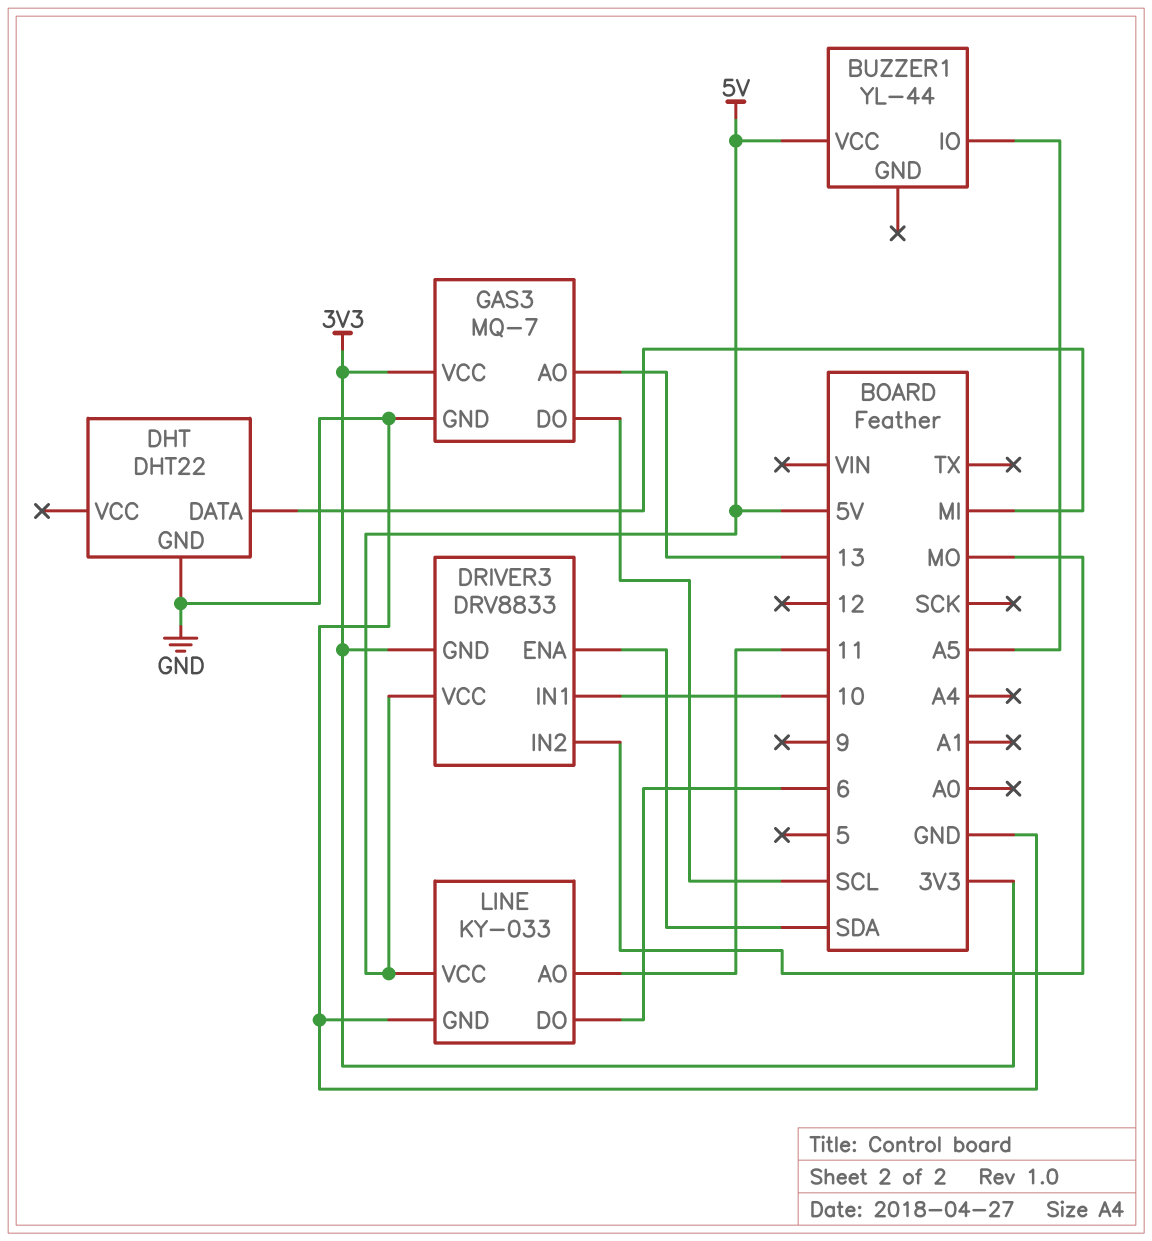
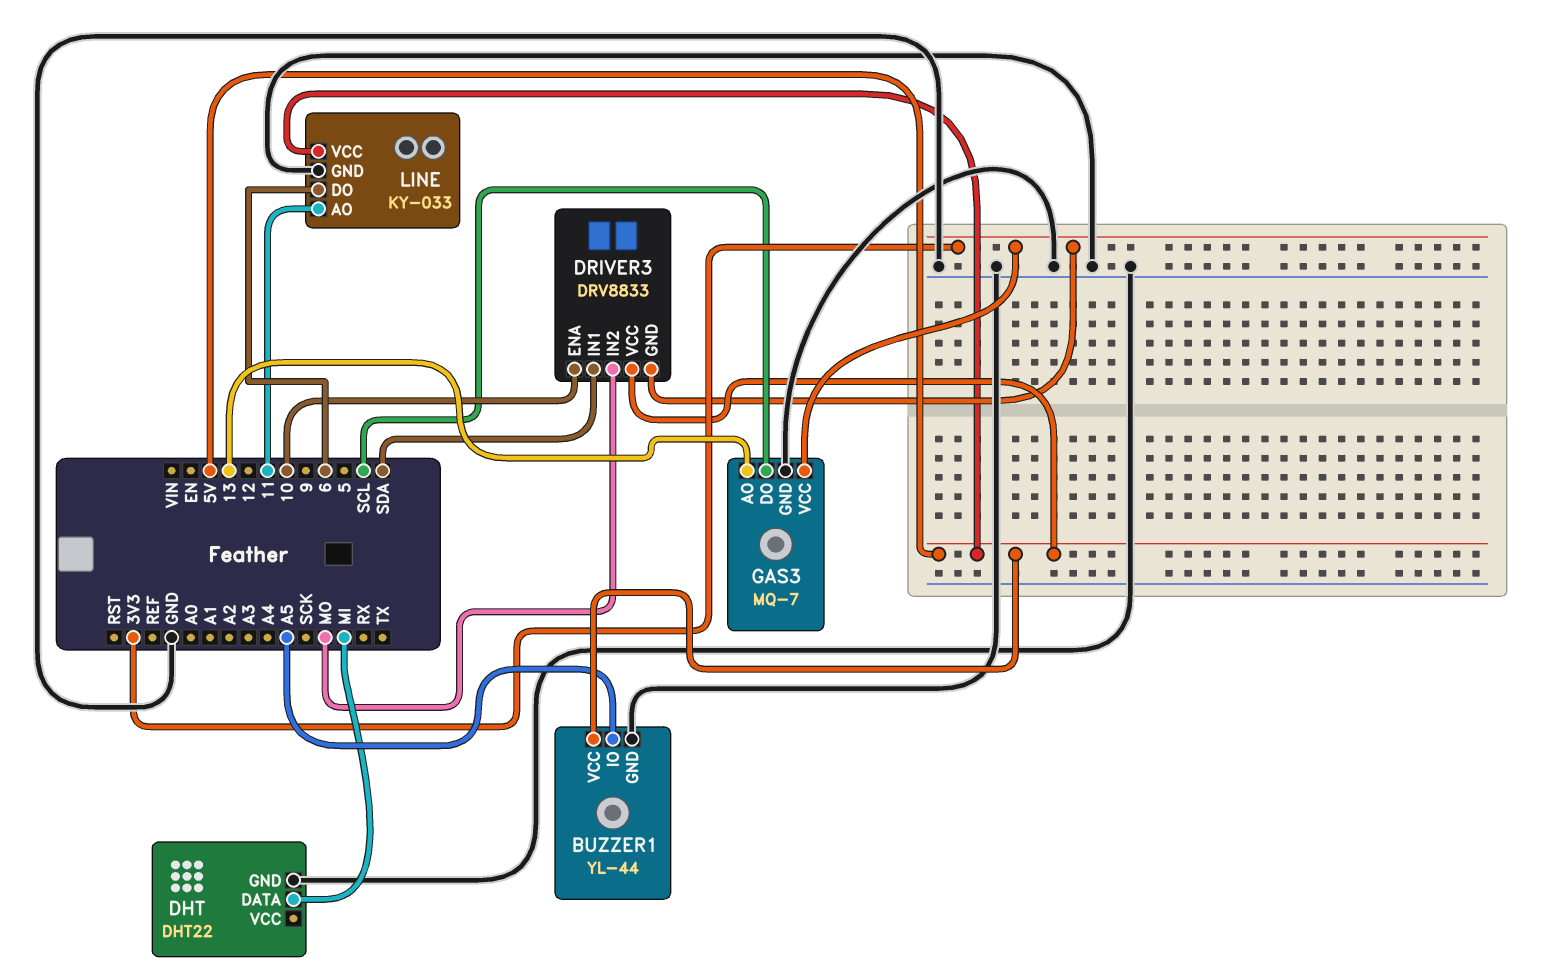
BUZZER1 pin GND: none -> GND
DRIVER3 pin ENA: SDA -> 10
DRIVER3 pin IN1: 10 -> SDA

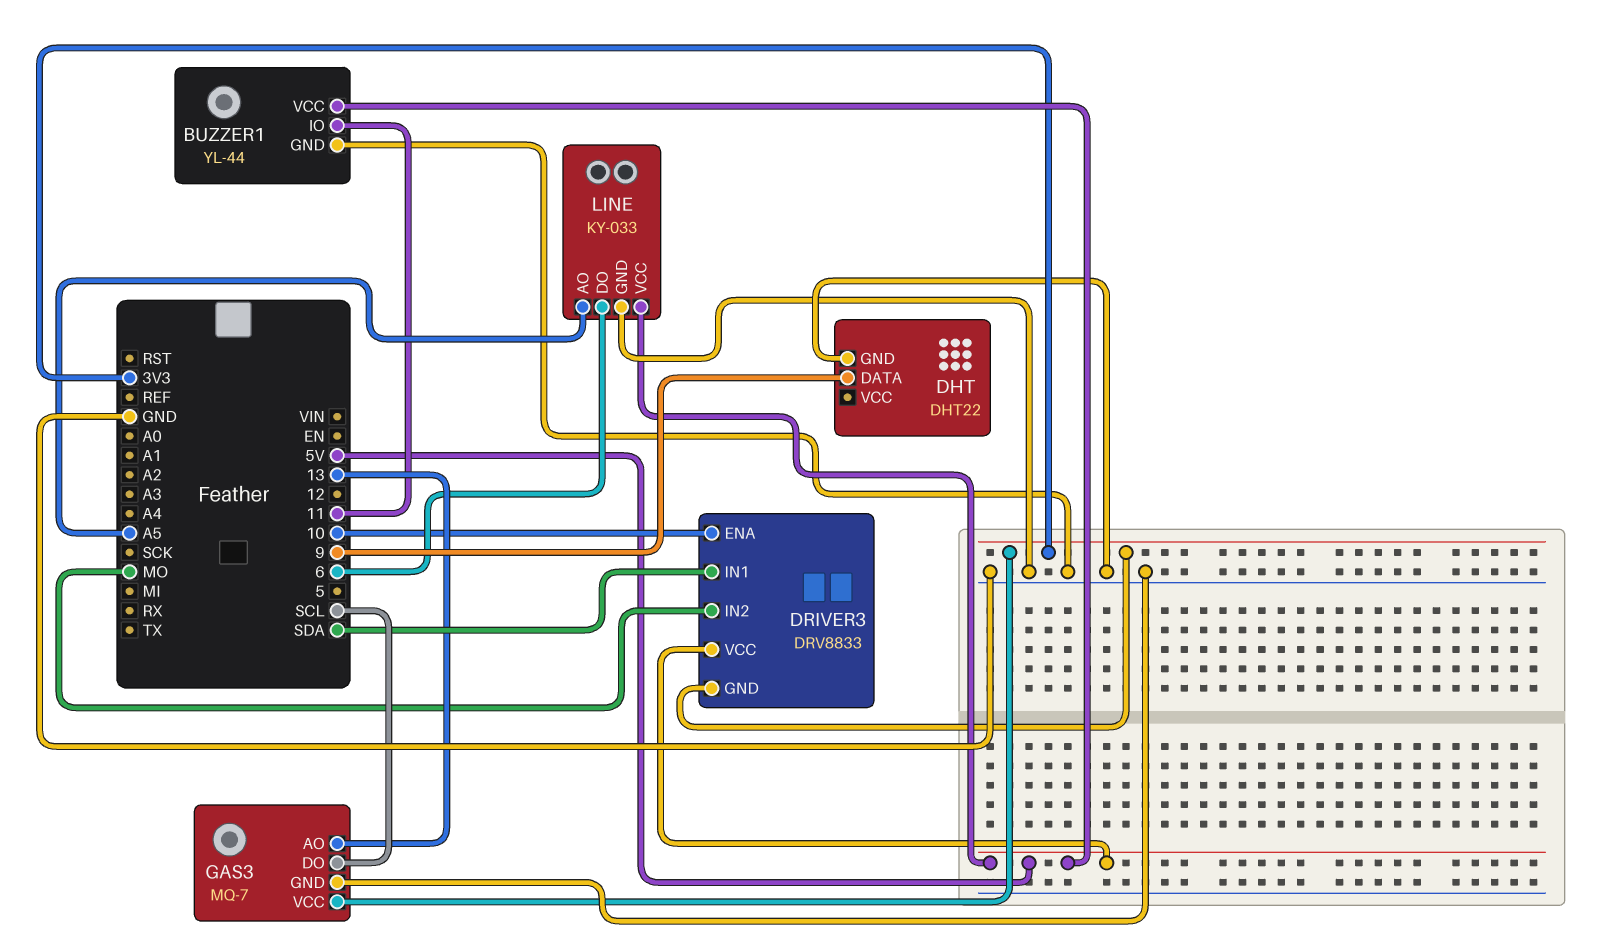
BUZZER1 pin IO: A5 -> 11
DHT pin DATA: MI -> 9
LINE pin AO: 11 -> A5

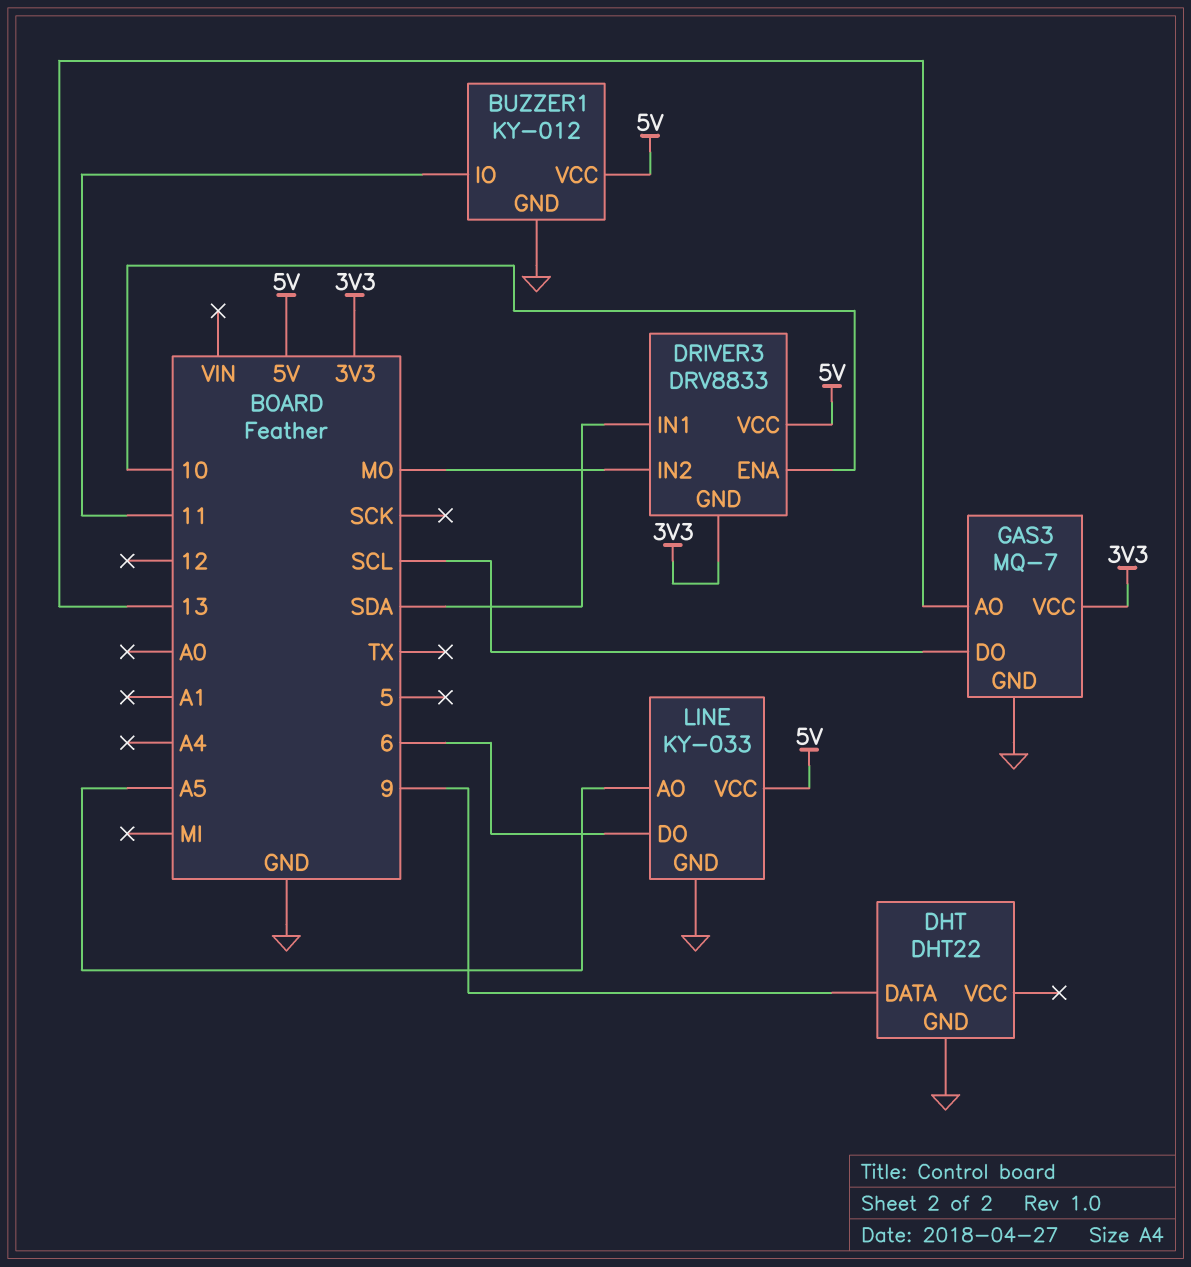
BUZZER1: YL-44 -> KY-012

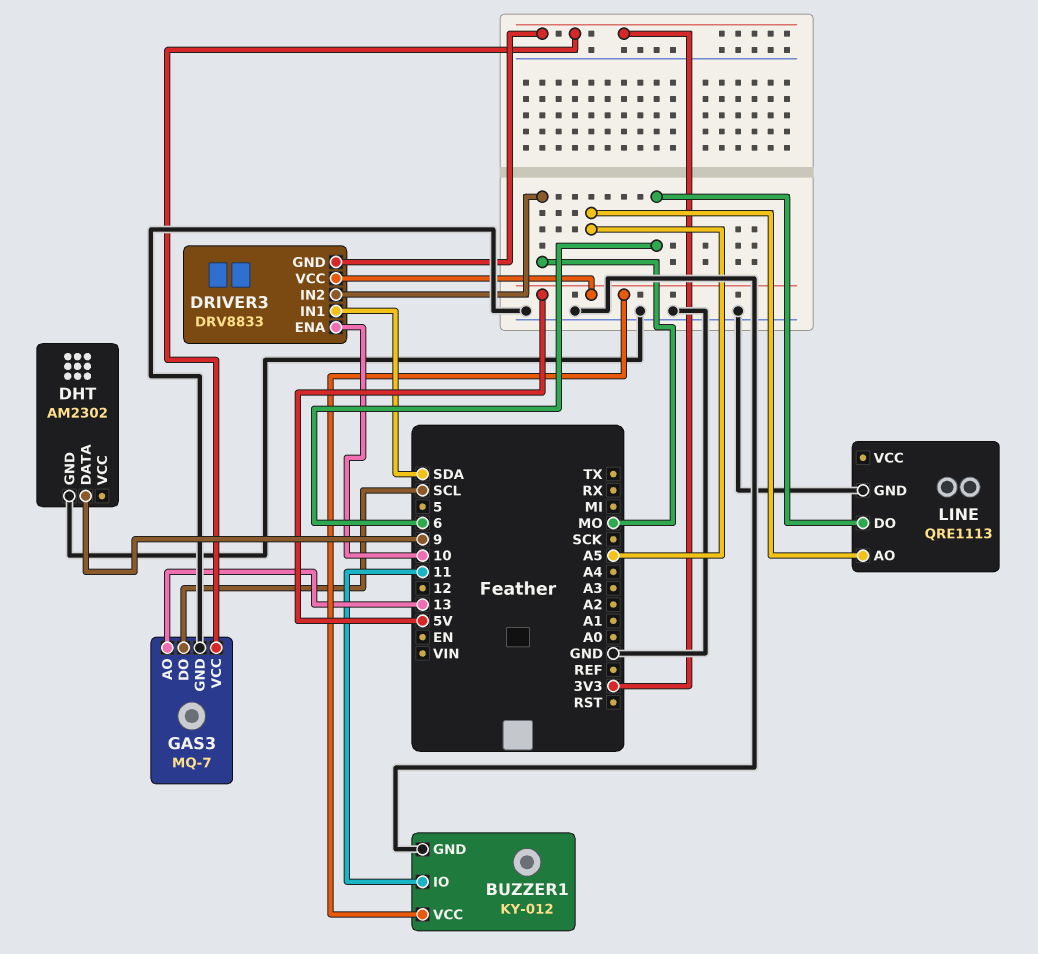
DHT: DHT22 -> AM2302
LINE: KY-033 -> QRE1113
LINE pin VCC: 5V -> none

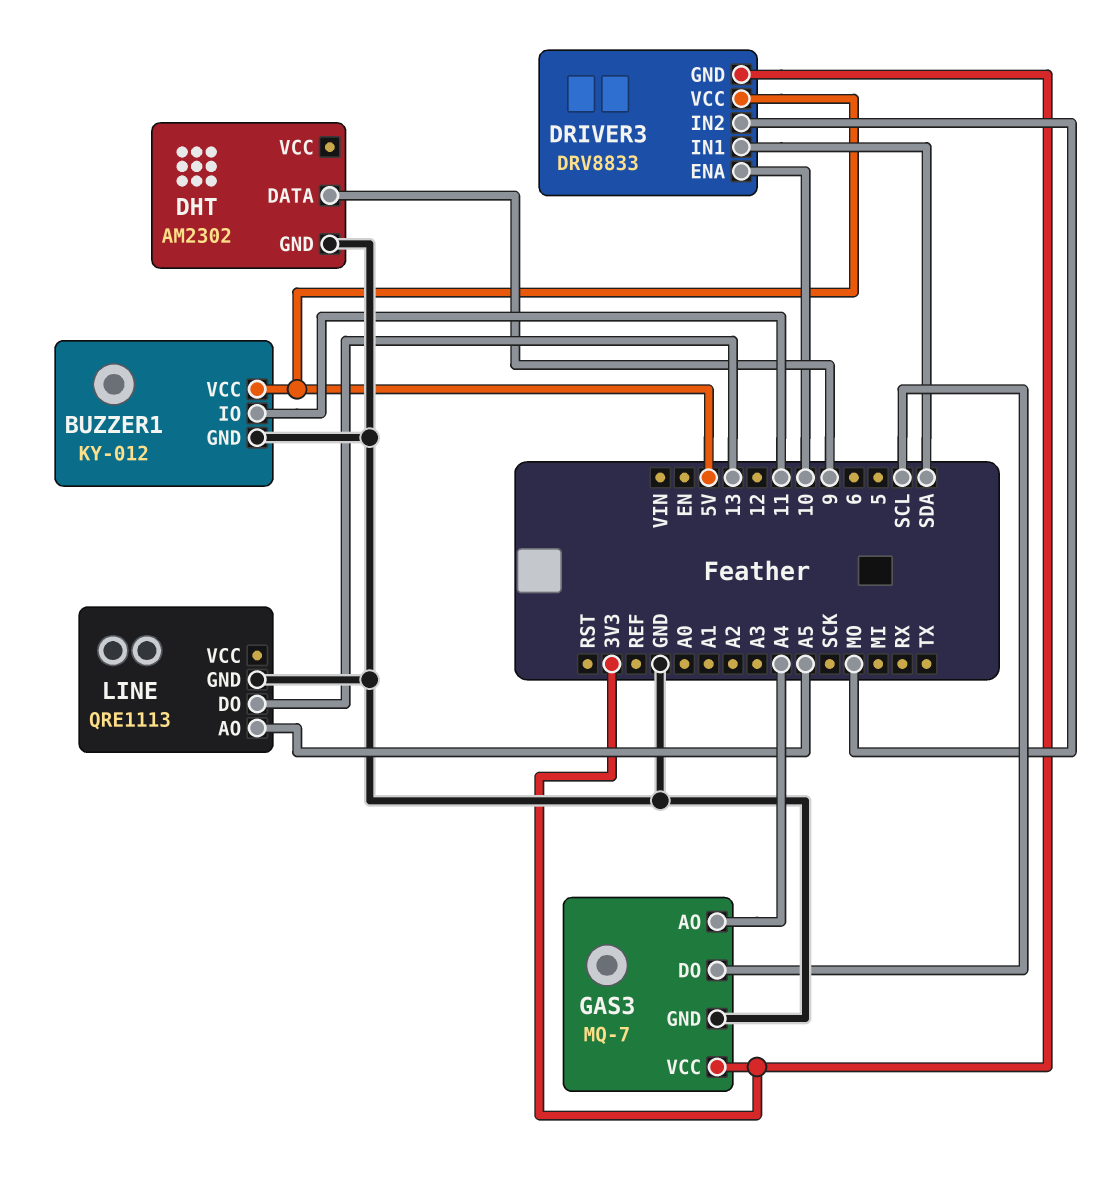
GAS3 pin AO: 13 -> A4
LINE pin DO: 6 -> 13

